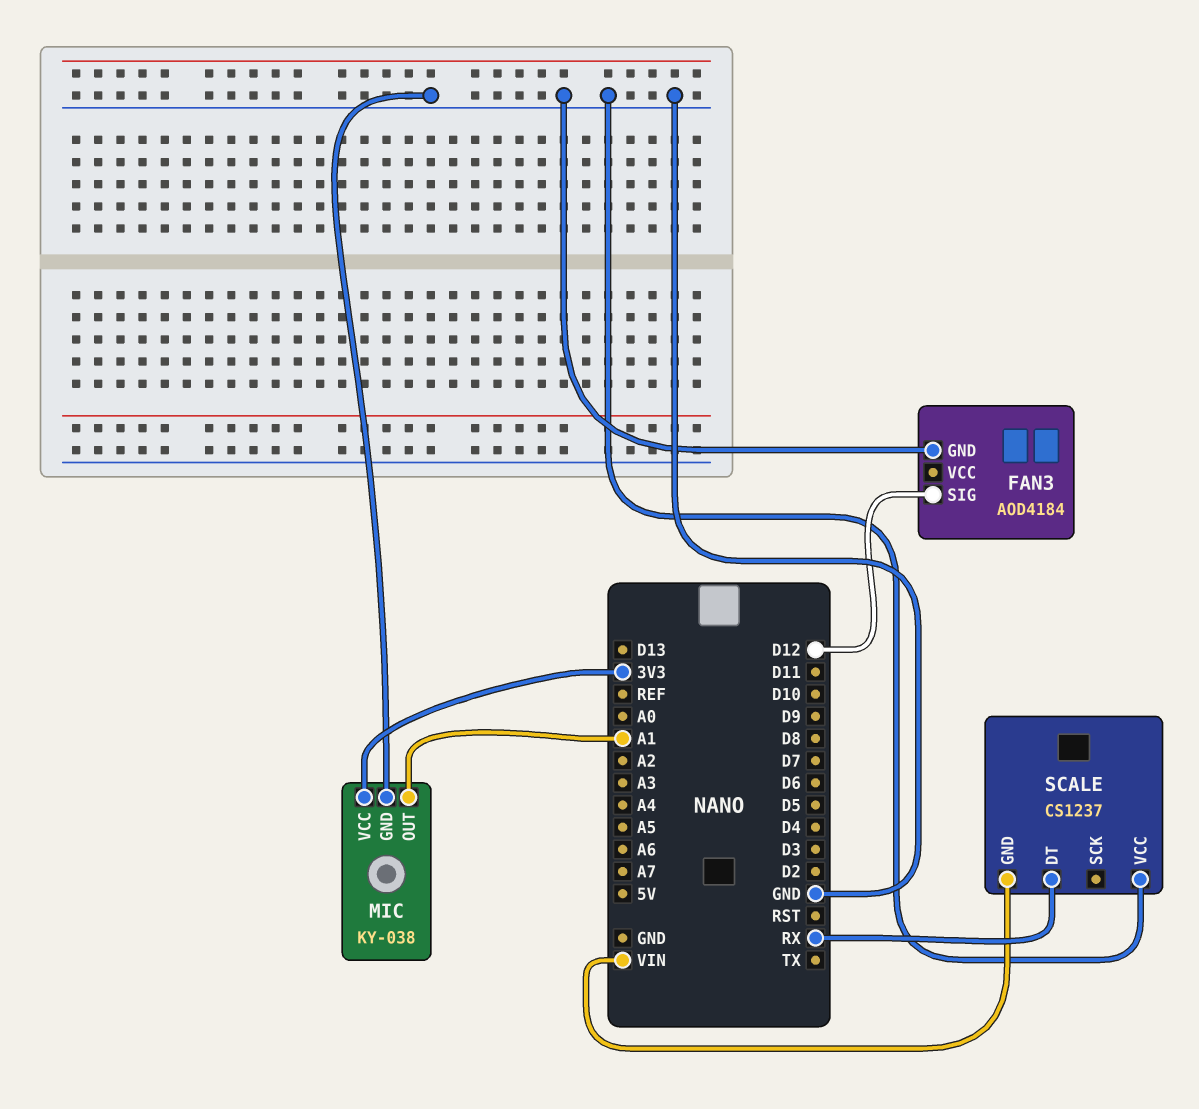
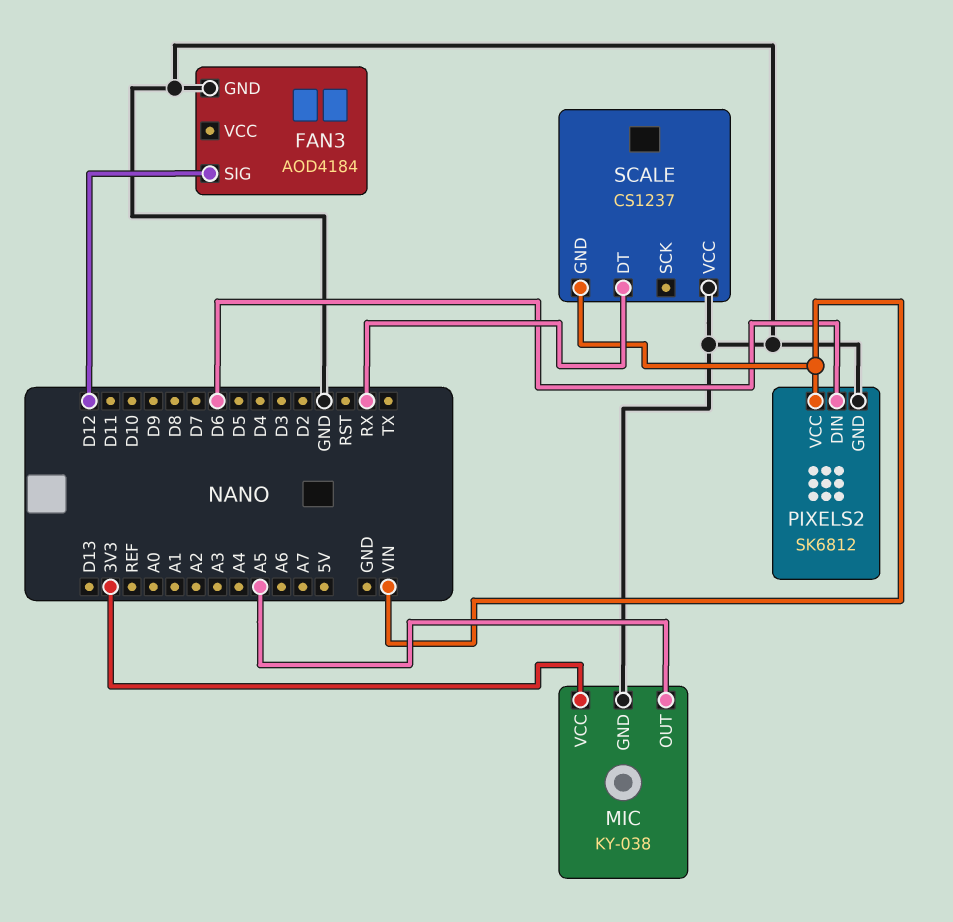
MIC pin OUT: A1 -> A5
PIXELS2: none -> SK6812
PIXELS2 pin DIN: none -> D6
PIXELS2 pin GND: none -> GND
PIXELS2 pin VCC: none -> VIN

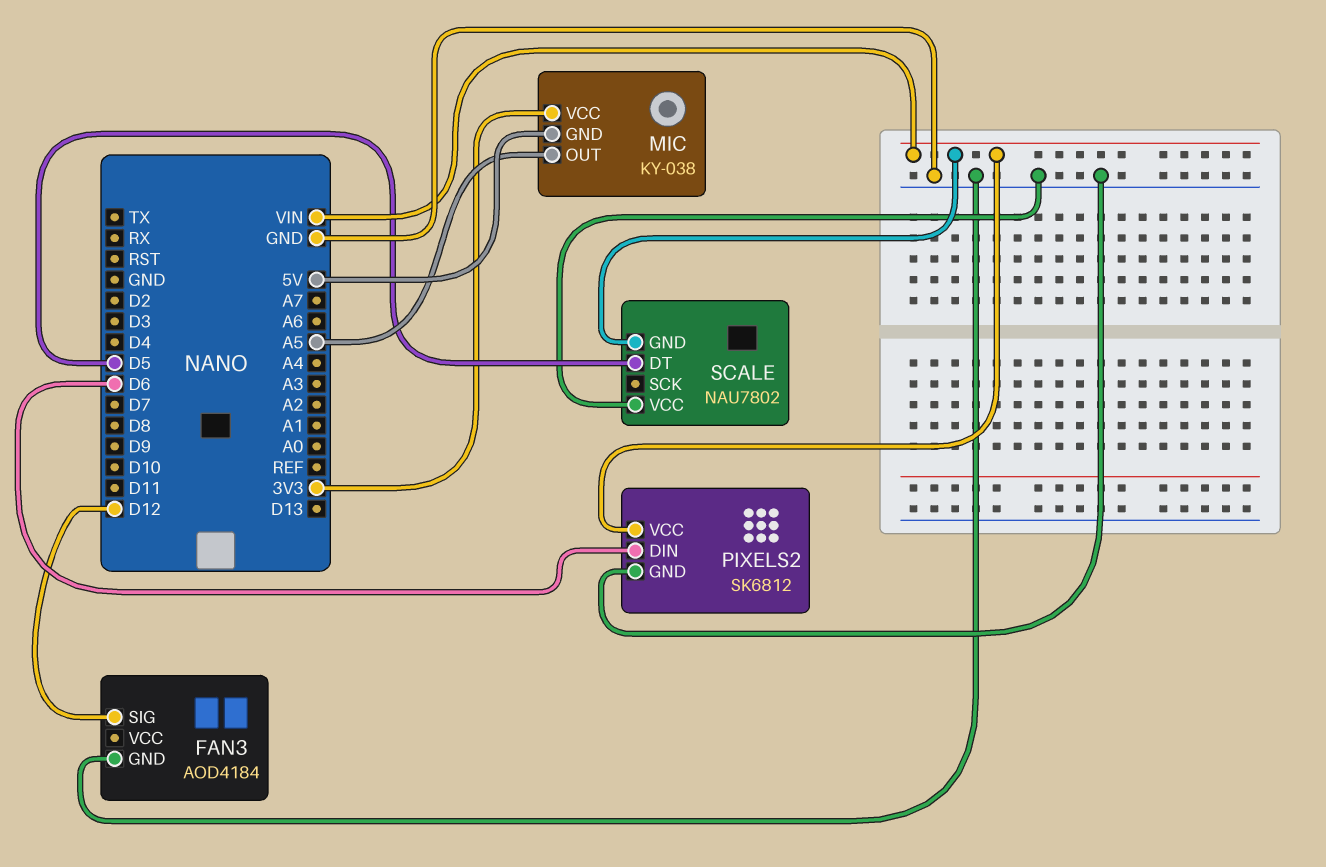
MIC pin GND: GND -> 5V
SCALE: CS1237 -> NAU7802
SCALE pin DT: RX -> D5

